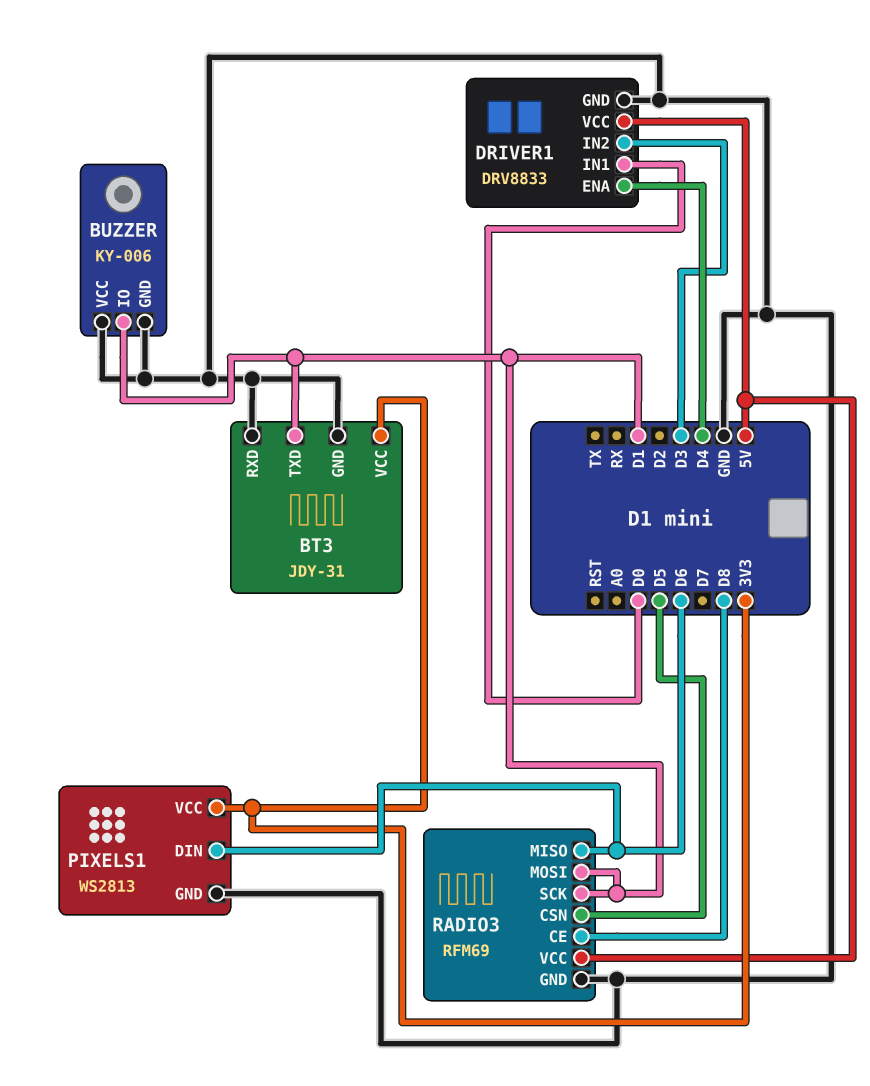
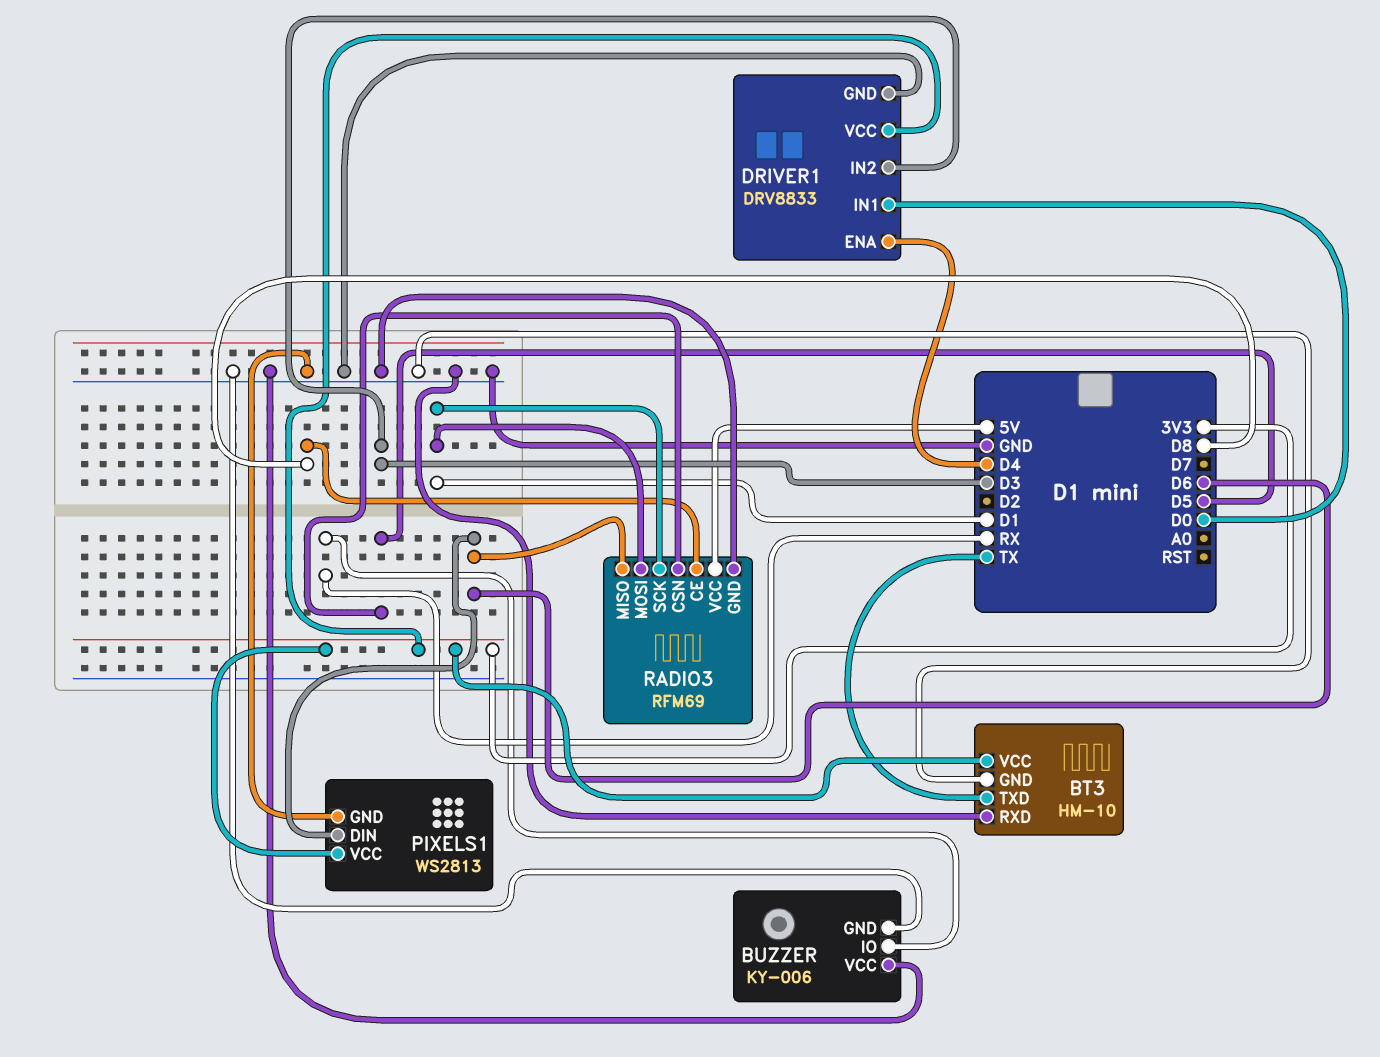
BT3: JDY-31 -> HM-10
BT3 pin TXD: D1 -> TX
BUZZER pin IO: D1 -> RX
DRIVER1 pin VCC: 5V -> 3V3

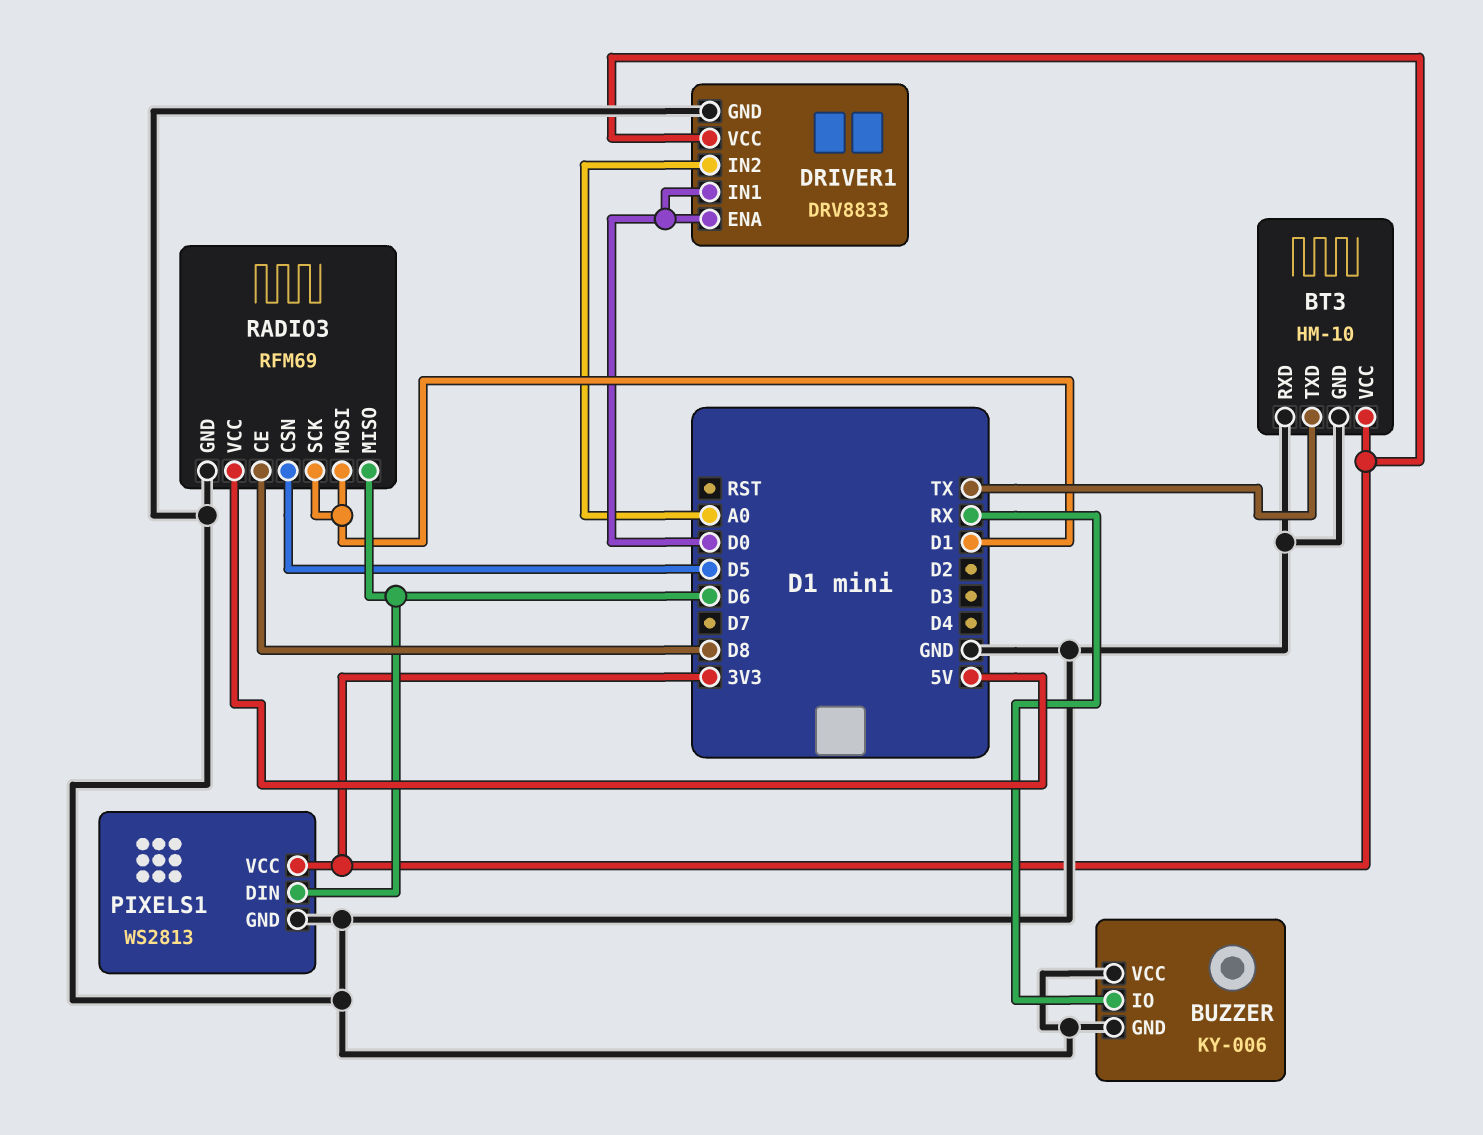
DRIVER1 pin ENA: D4 -> D0
DRIVER1 pin IN2: D3 -> A0

